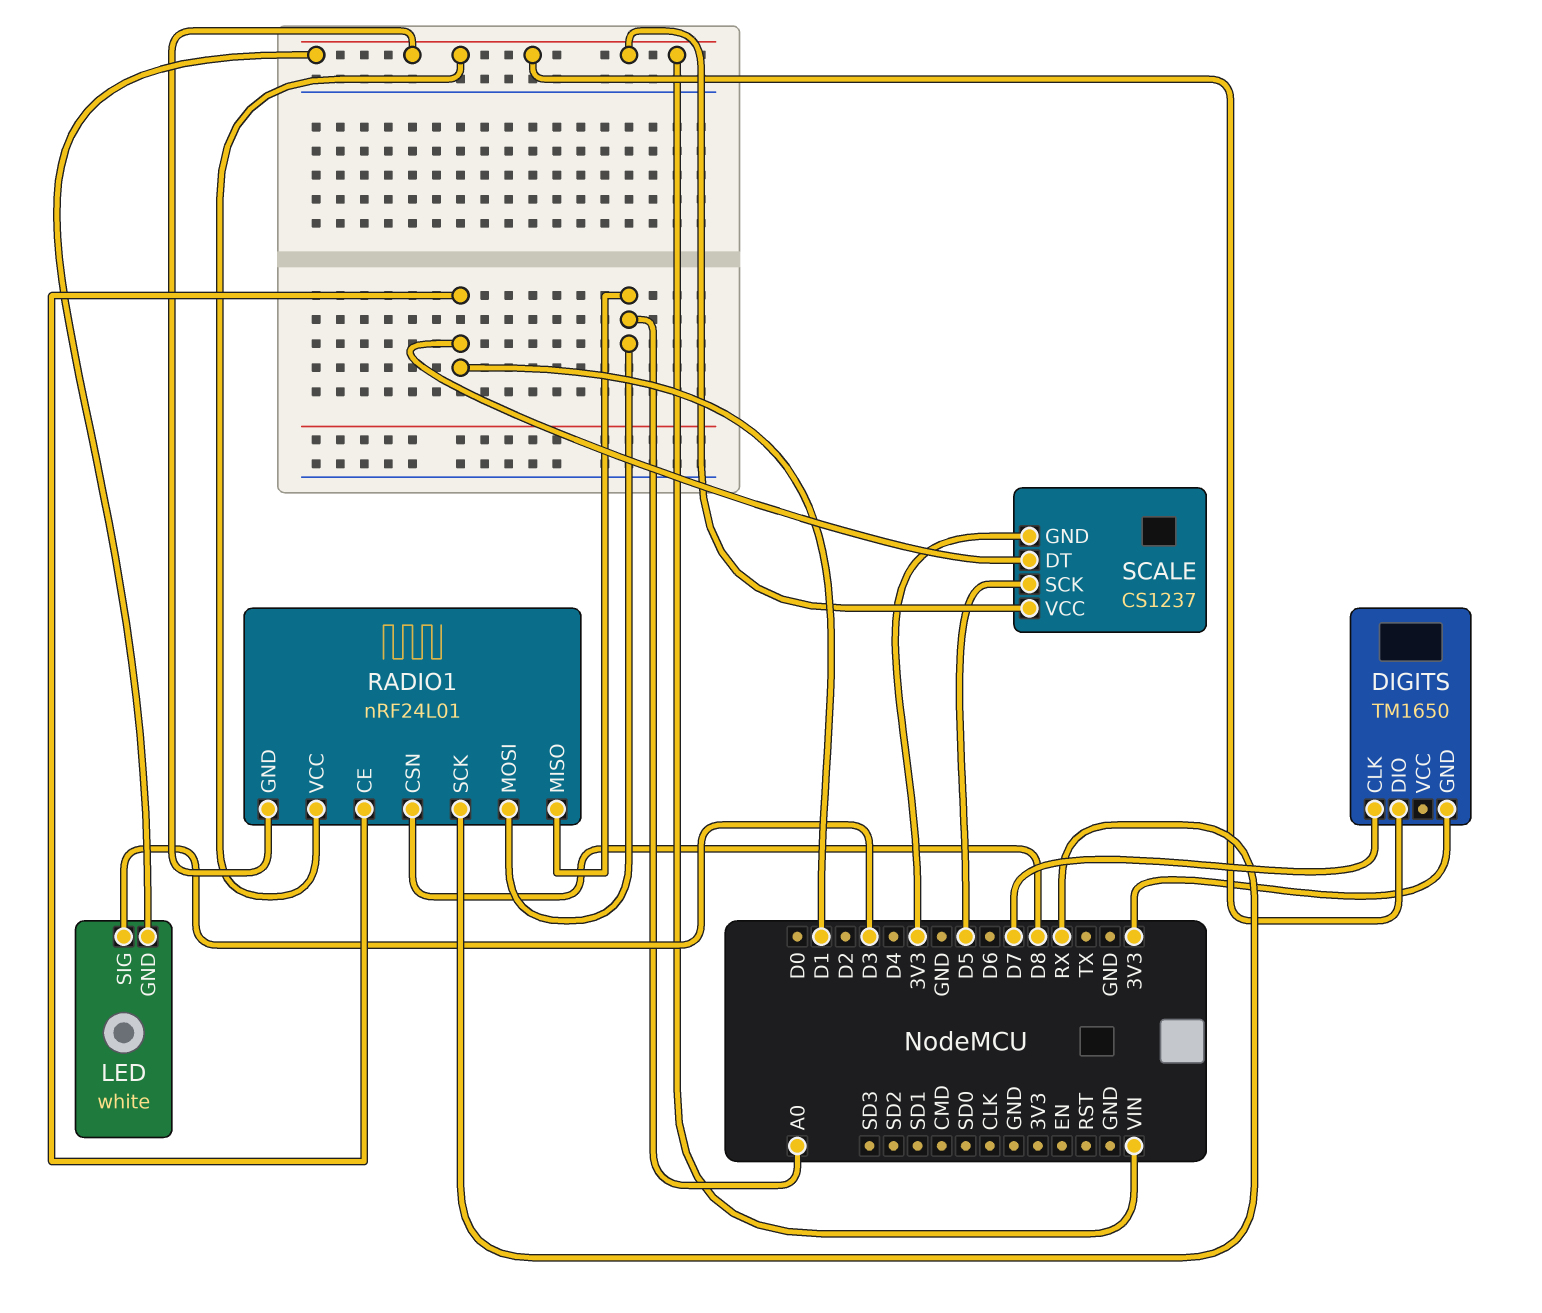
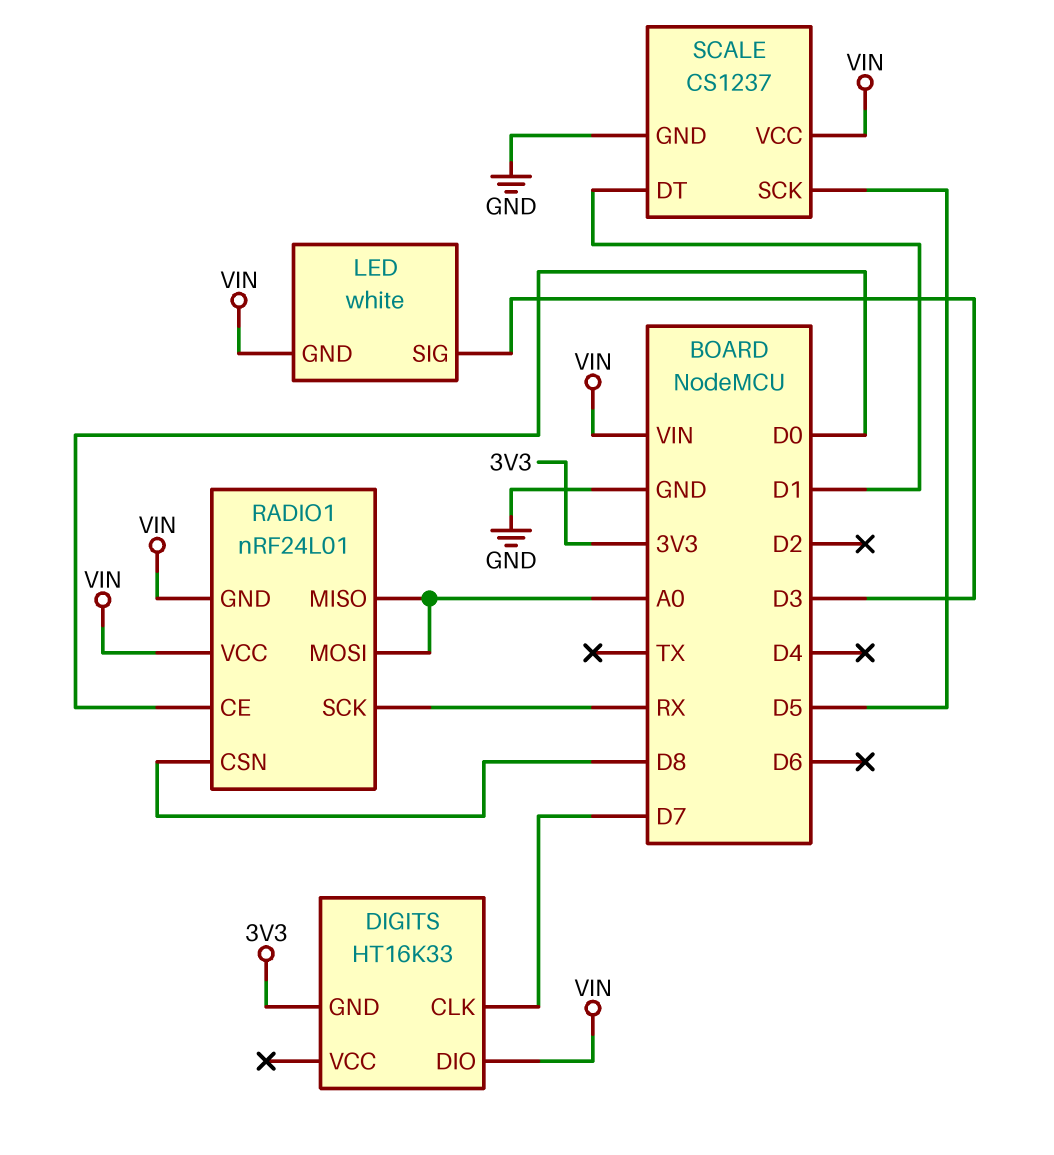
DIGITS: TM1650 -> HT16K33
RADIO1 pin CE: D1 -> D0
SCALE pin GND: 3V3 -> GND

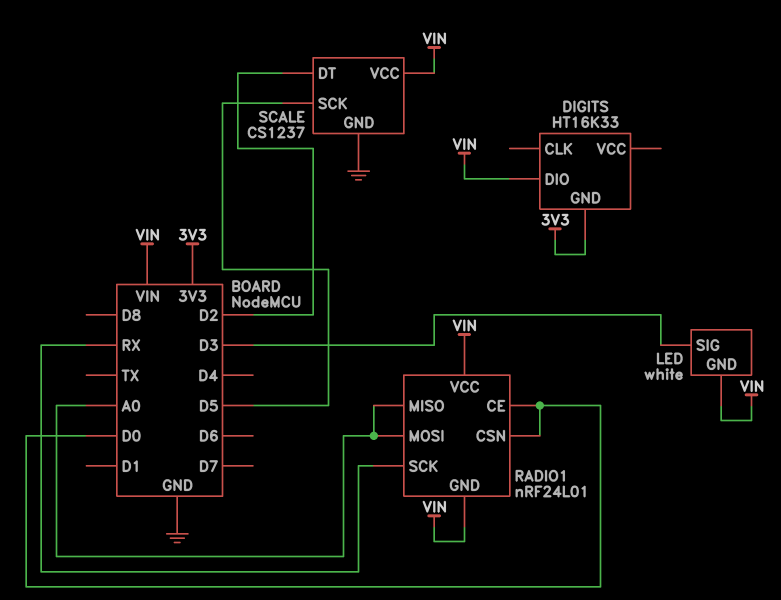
DIGITS pin CLK: D7 -> none
RADIO1 pin CSN: D8 -> D0
SCALE pin DT: D1 -> D2

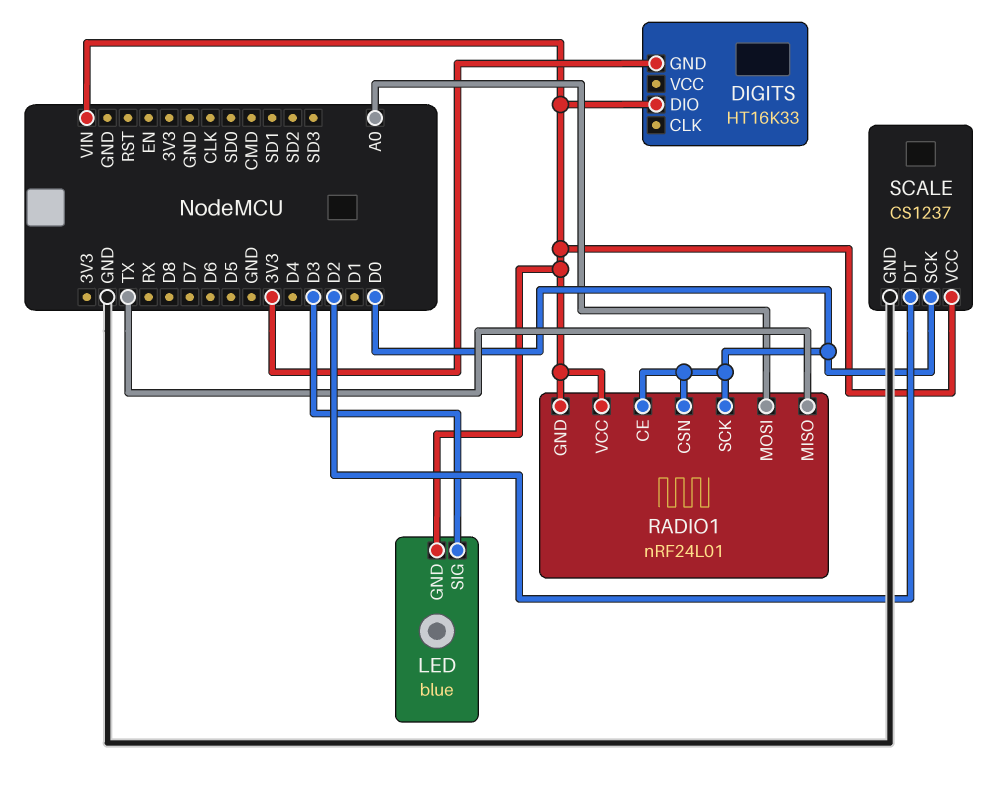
LED: white -> blue
RADIO1 pin MISO: A0 -> TX
RADIO1 pin SCK: RX -> D0
SCALE pin SCK: D5 -> D0

